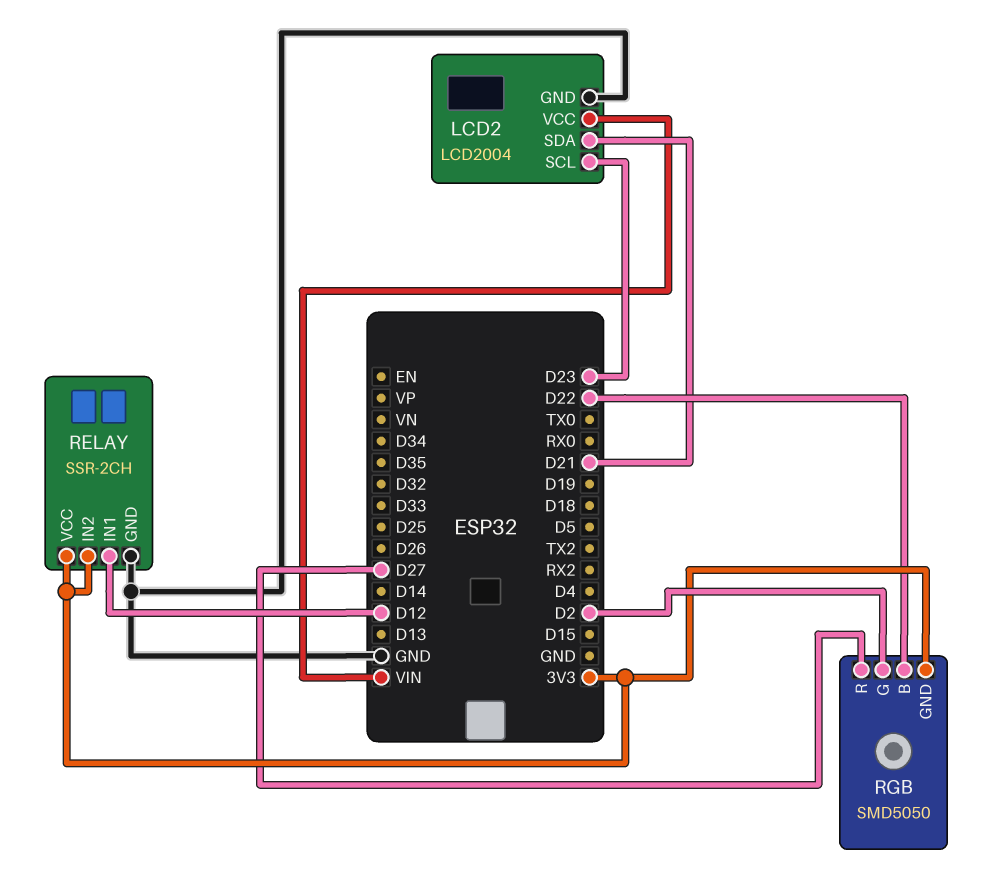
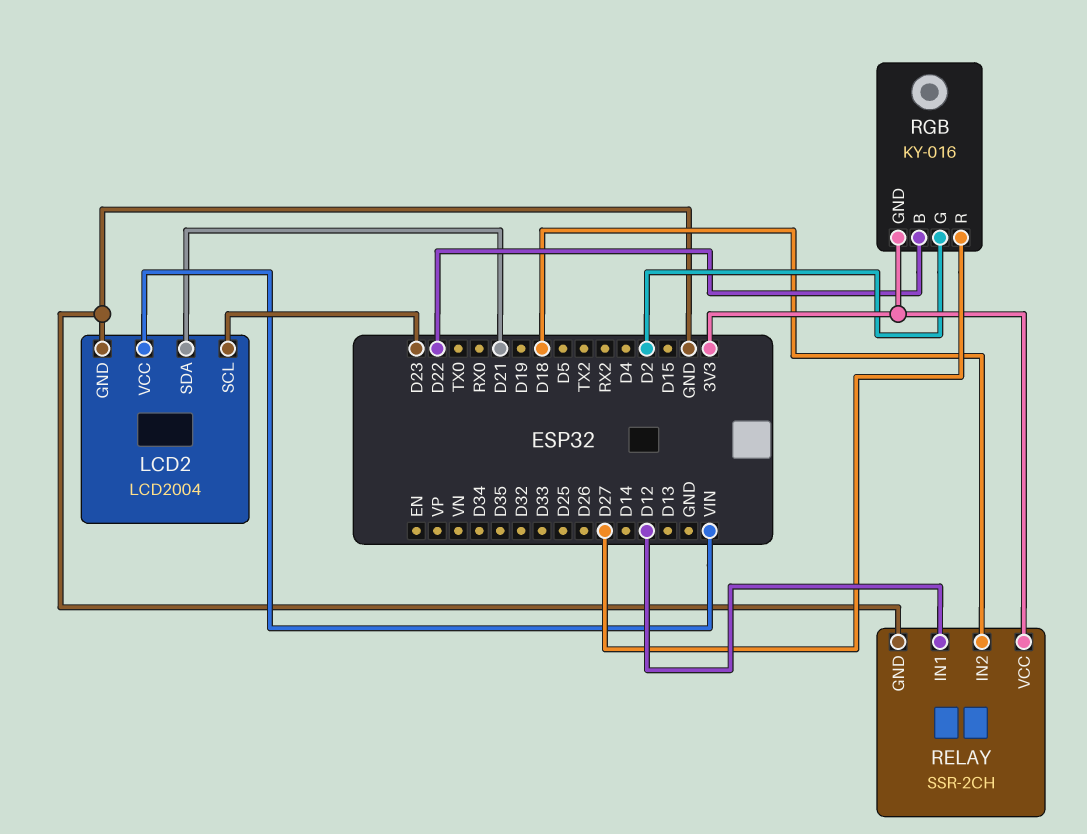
RELAY pin IN2: 3V3 -> D18
RGB: SMD5050 -> KY-016

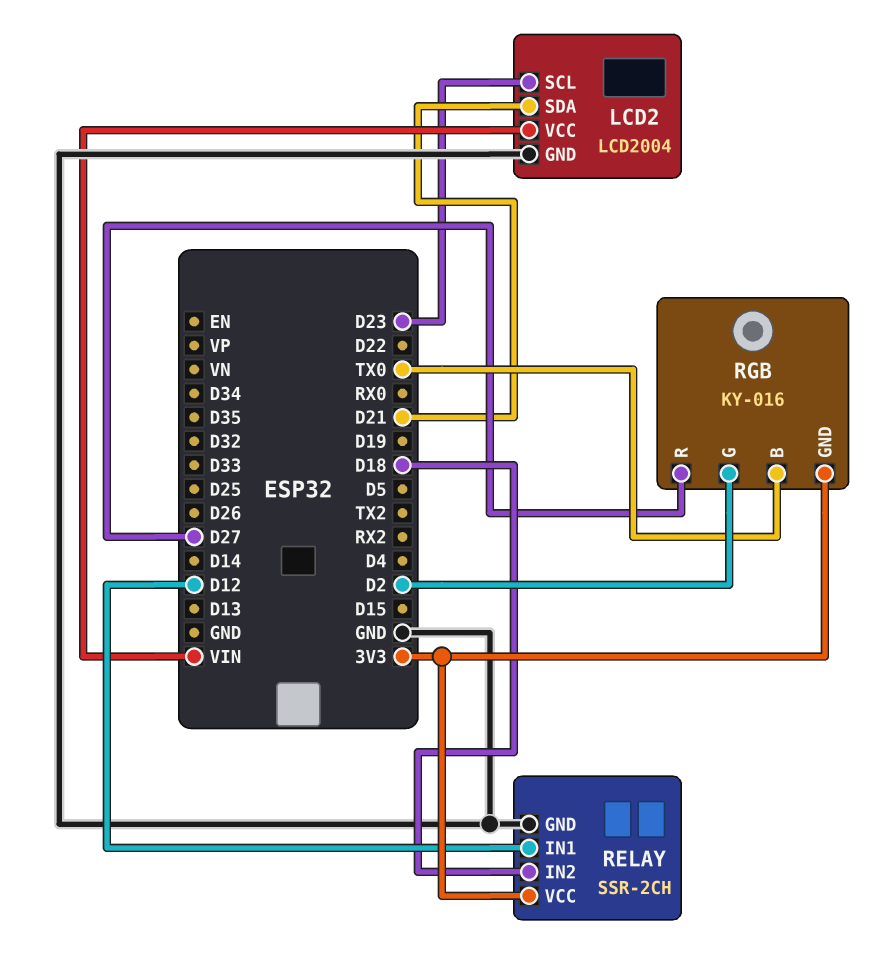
RGB pin B: D22 -> TX0

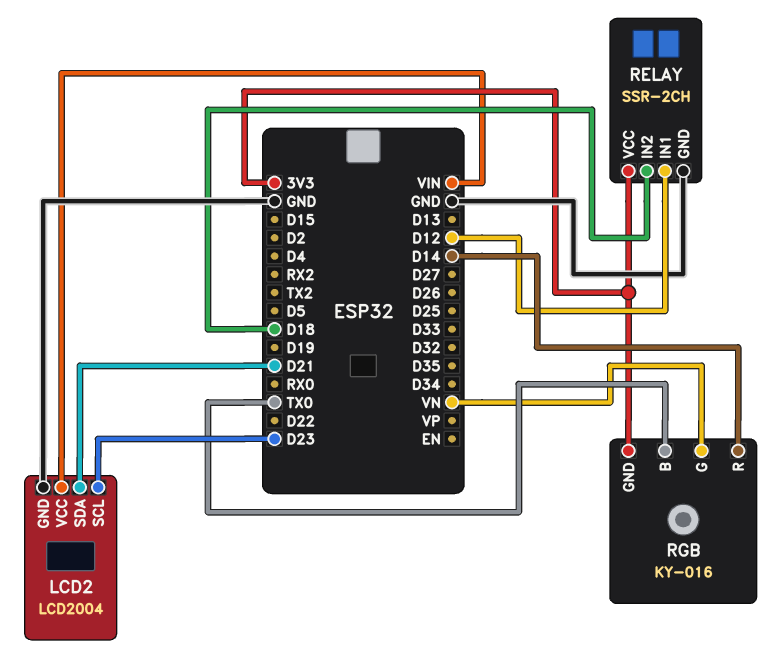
RGB pin G: D2 -> VN
RGB pin R: D27 -> D14

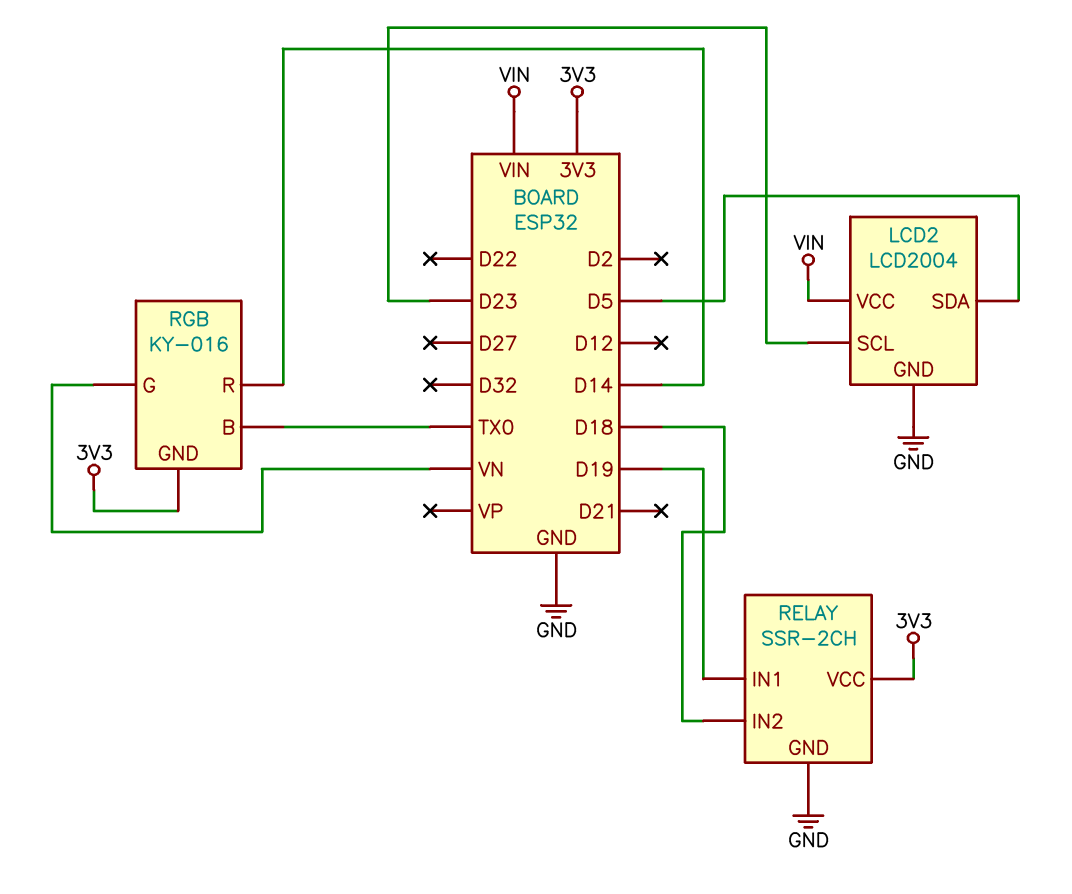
LCD2 pin SDA: D21 -> D5
RELAY pin IN1: D12 -> D19

